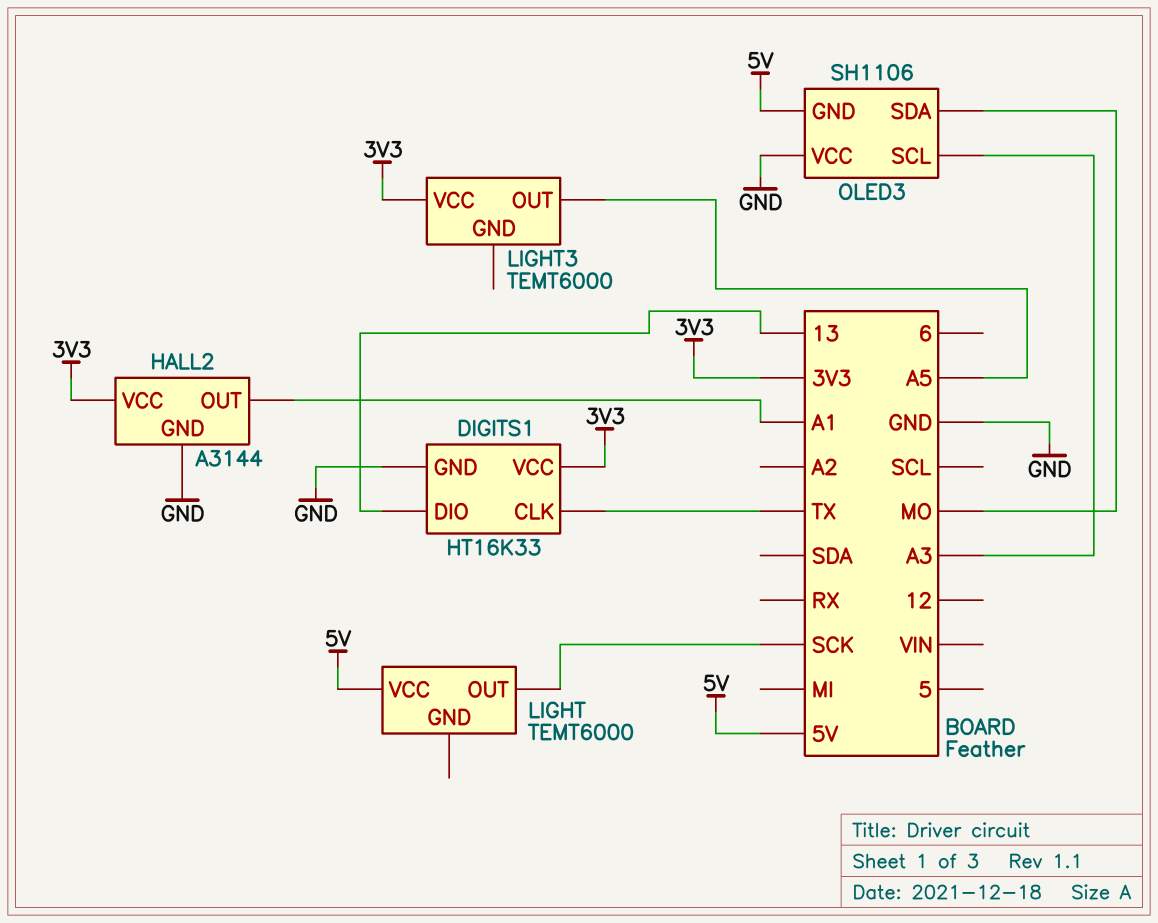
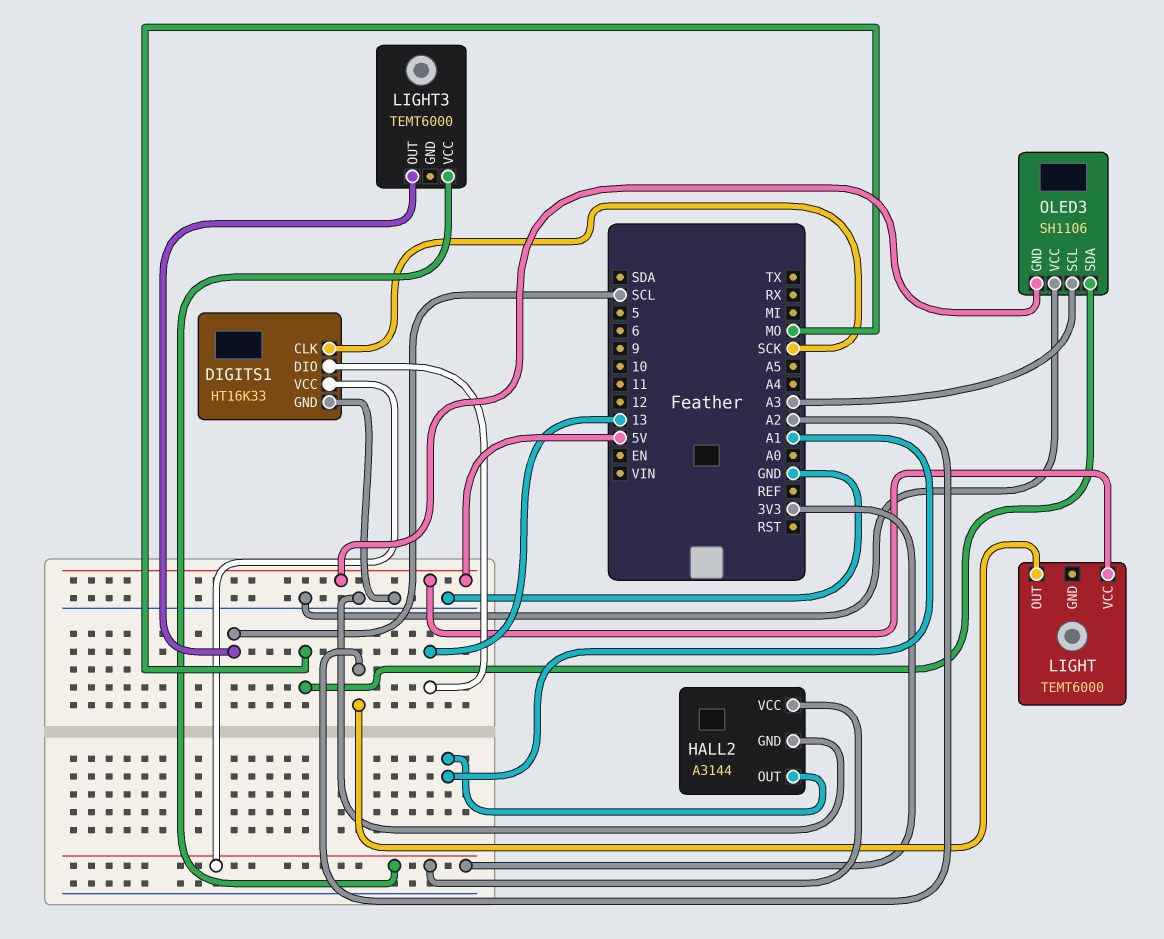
DIGITS1 pin CLK: TX -> SCK
LIGHT pin OUT: SCK -> A2
LIGHT3 pin OUT: A5 -> SCL

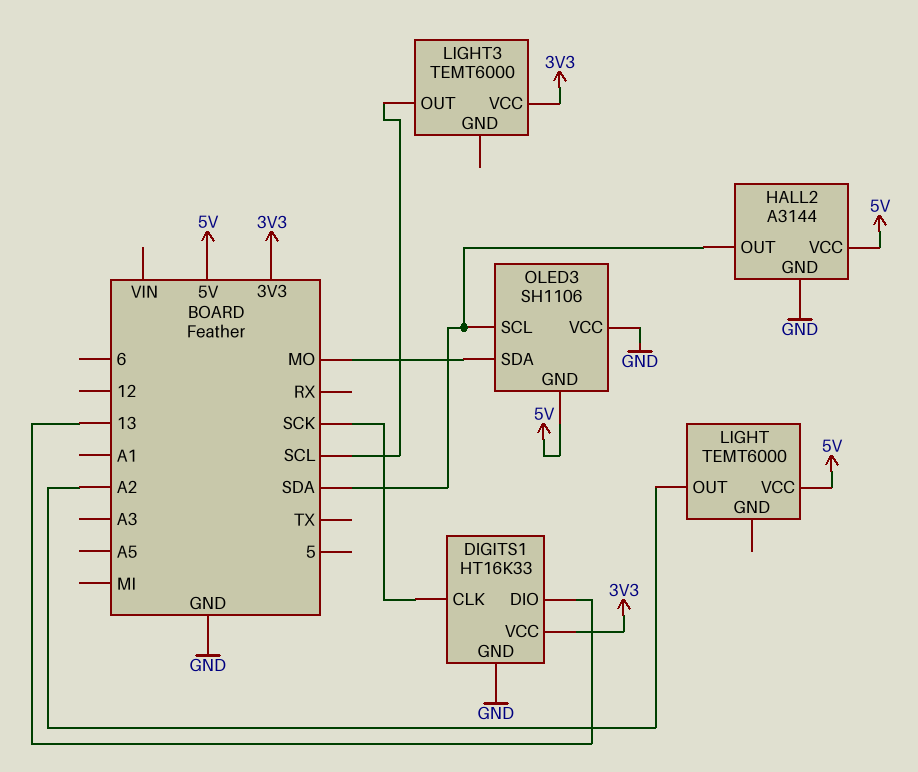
HALL2 pin OUT: A1 -> SDA
HALL2 pin VCC: 3V3 -> 5V
OLED3 pin SCL: A3 -> SDA

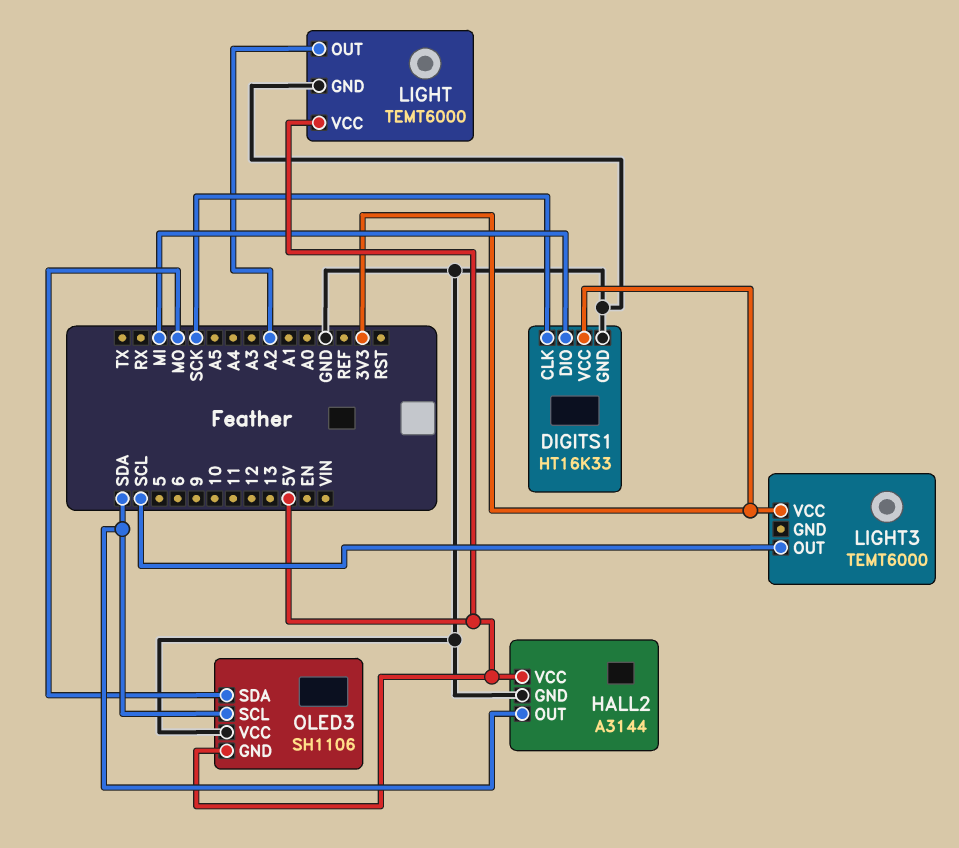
DIGITS1 pin DIO: 13 -> MI
LIGHT pin GND: none -> GND

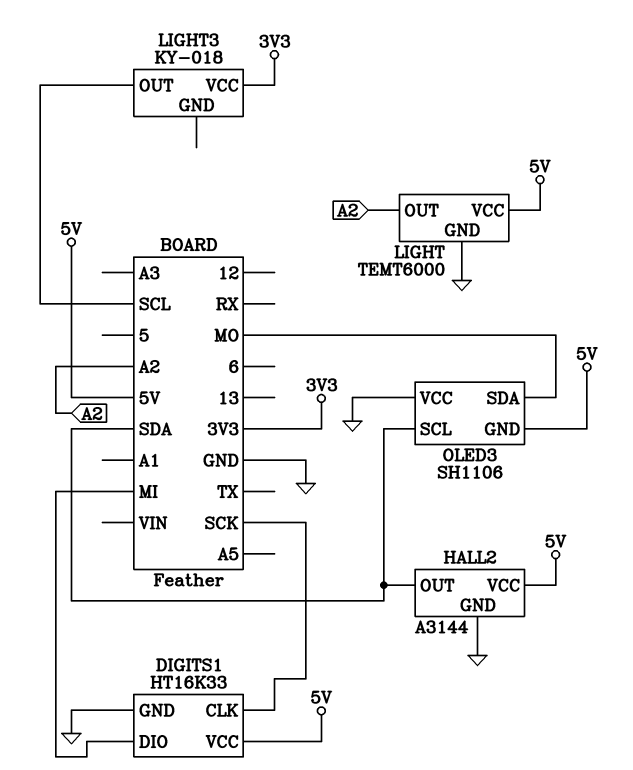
DIGITS1 pin VCC: 3V3 -> 5V
LIGHT3: TEMT6000 -> KY-018

